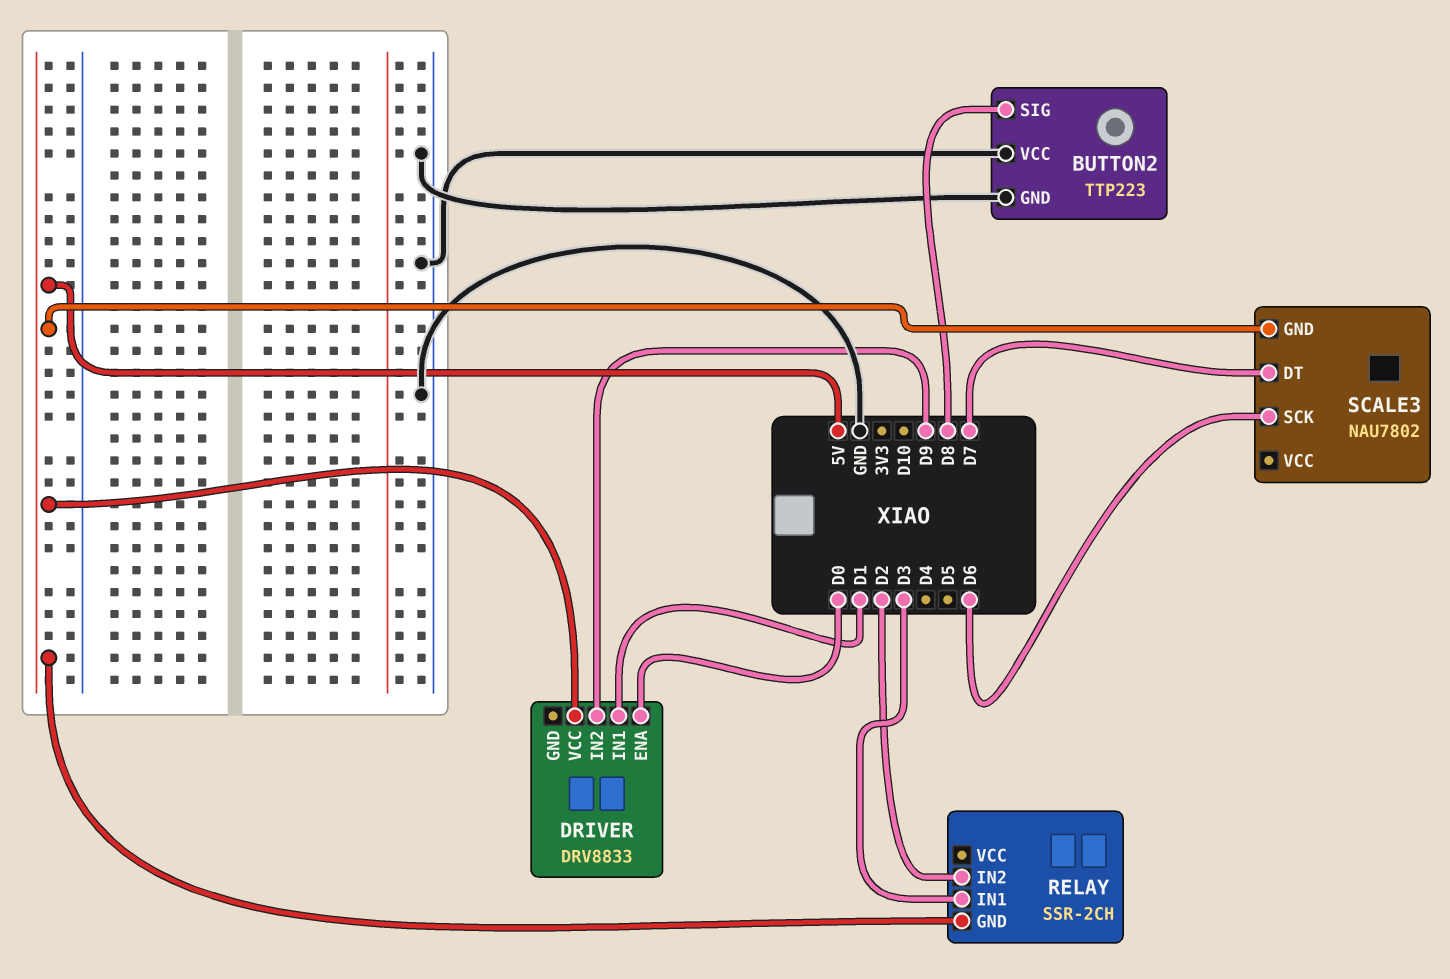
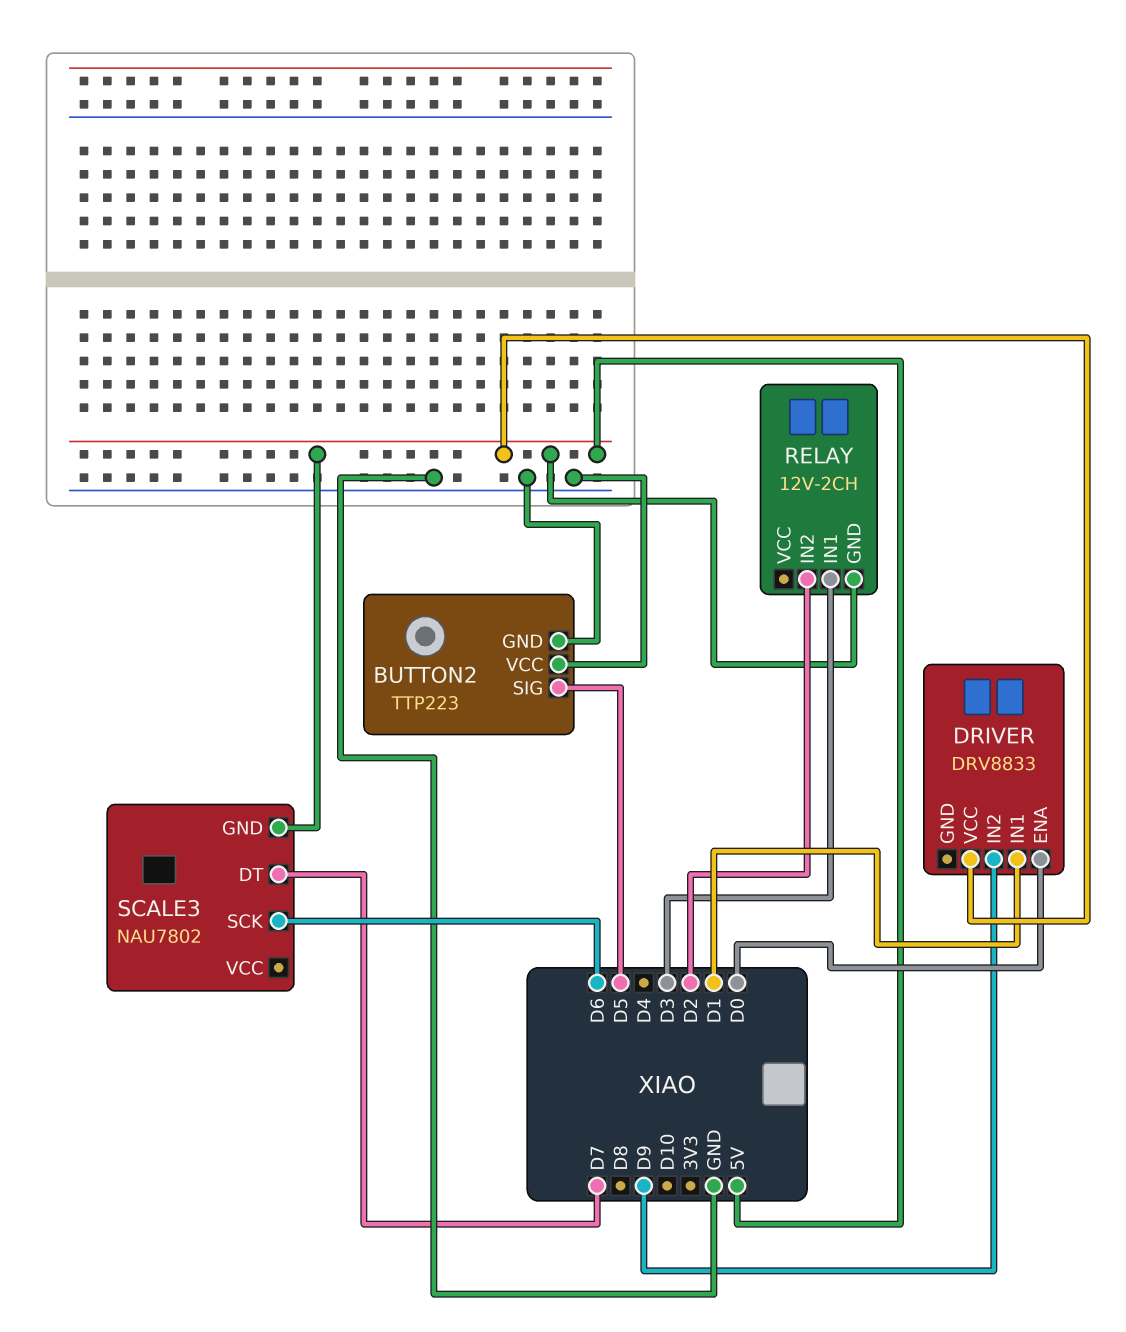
BUTTON2 pin SIG: D8 -> D5
RELAY: SSR-2CH -> 12V-2CH

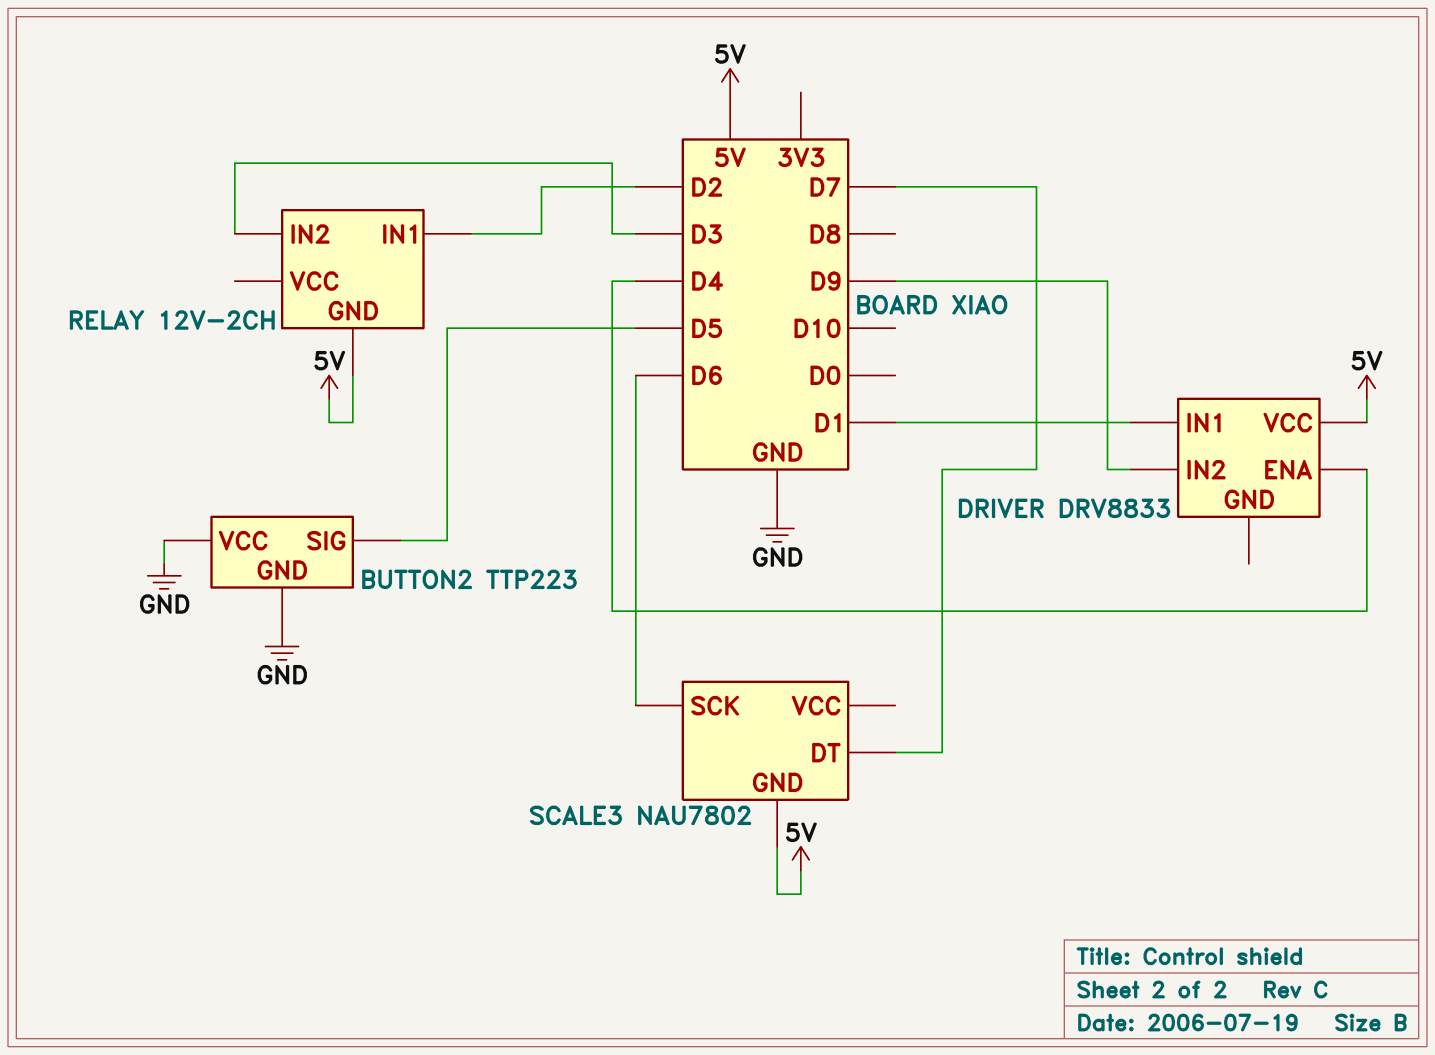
DRIVER pin ENA: D0 -> D4
RELAY pin IN1: D3 -> D2
RELAY pin IN2: D2 -> D3

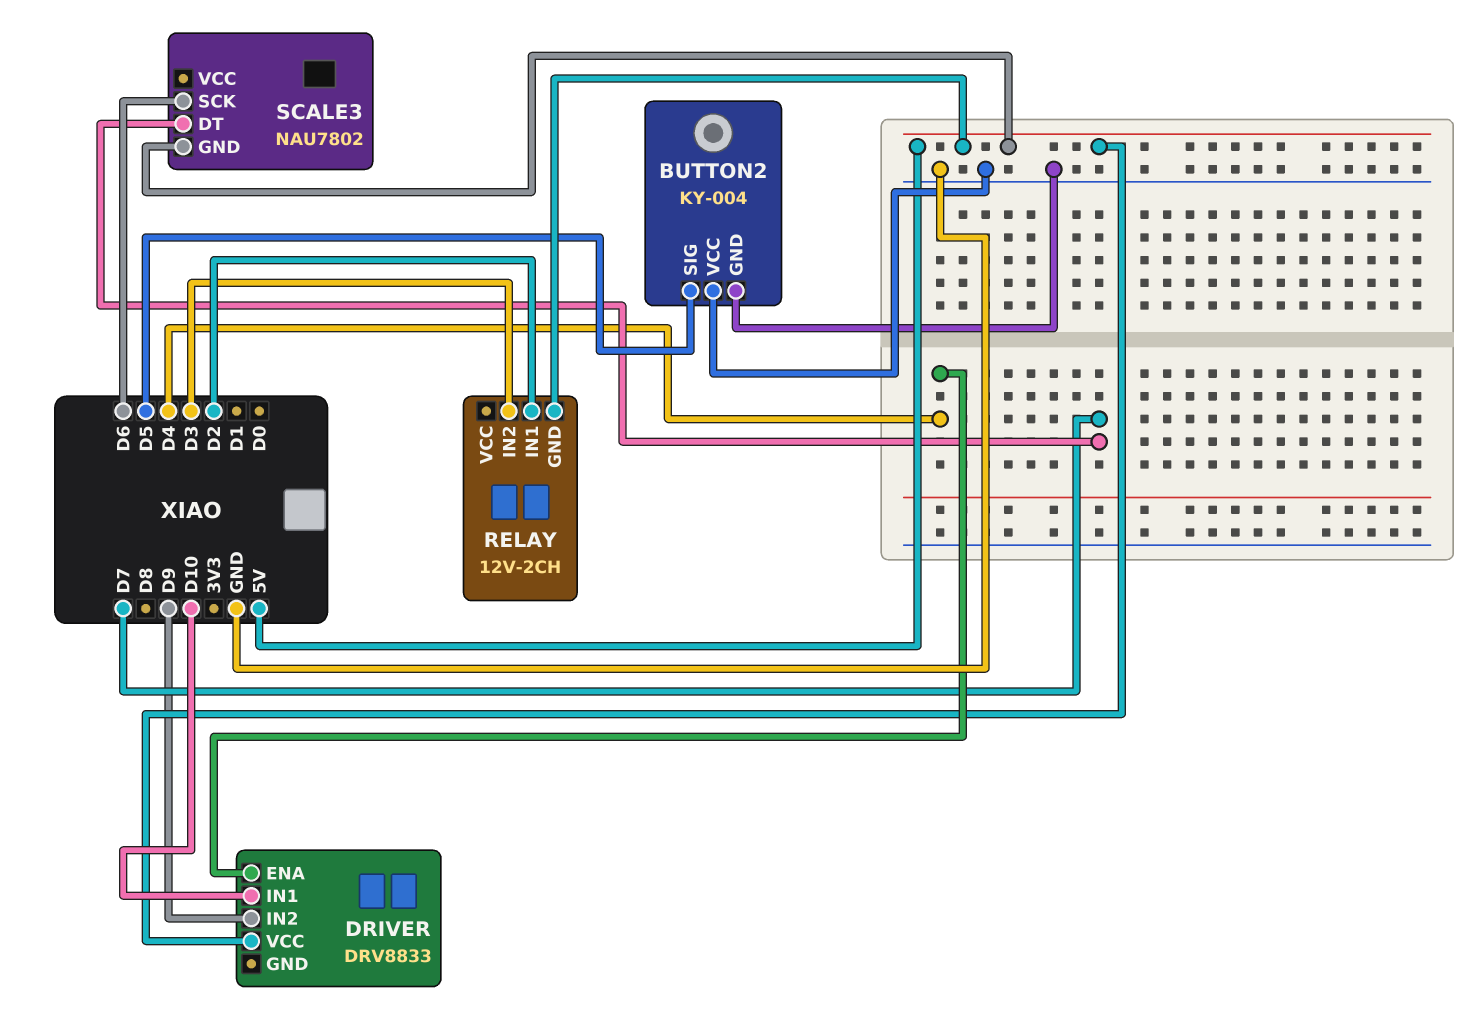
BUTTON2: TTP223 -> KY-004
DRIVER pin IN1: D1 -> D10

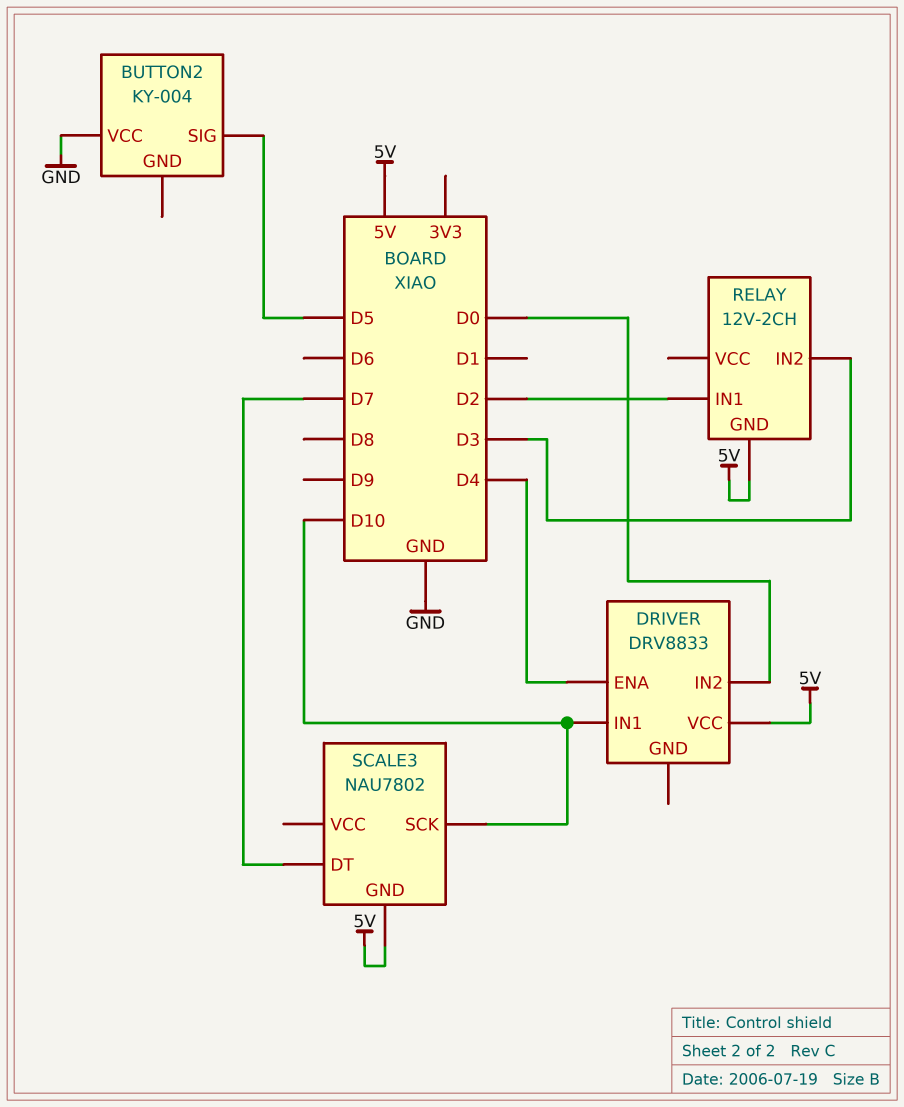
BUTTON2 pin GND: GND -> none
DRIVER pin IN2: D9 -> D0
SCALE3 pin SCK: D6 -> D10

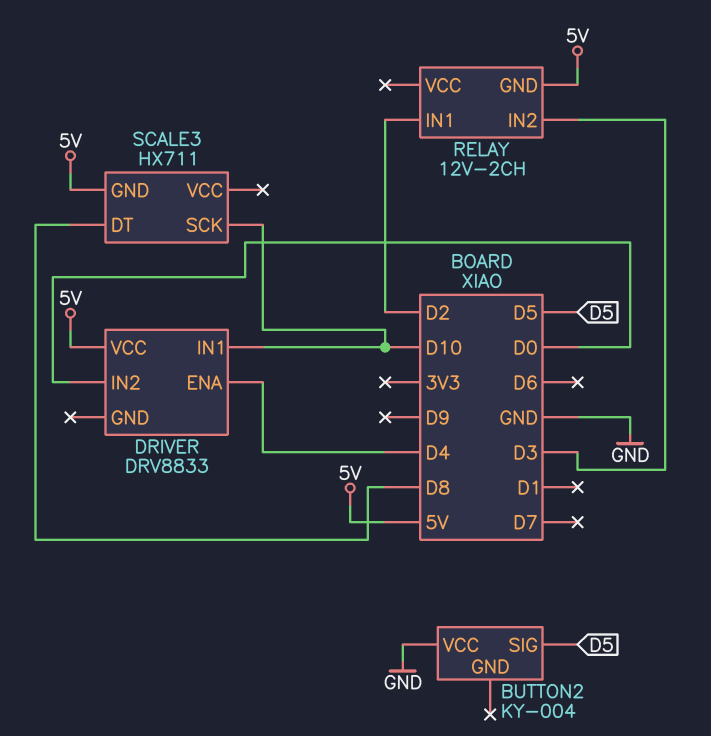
SCALE3: NAU7802 -> HX711
SCALE3 pin DT: D7 -> D8

